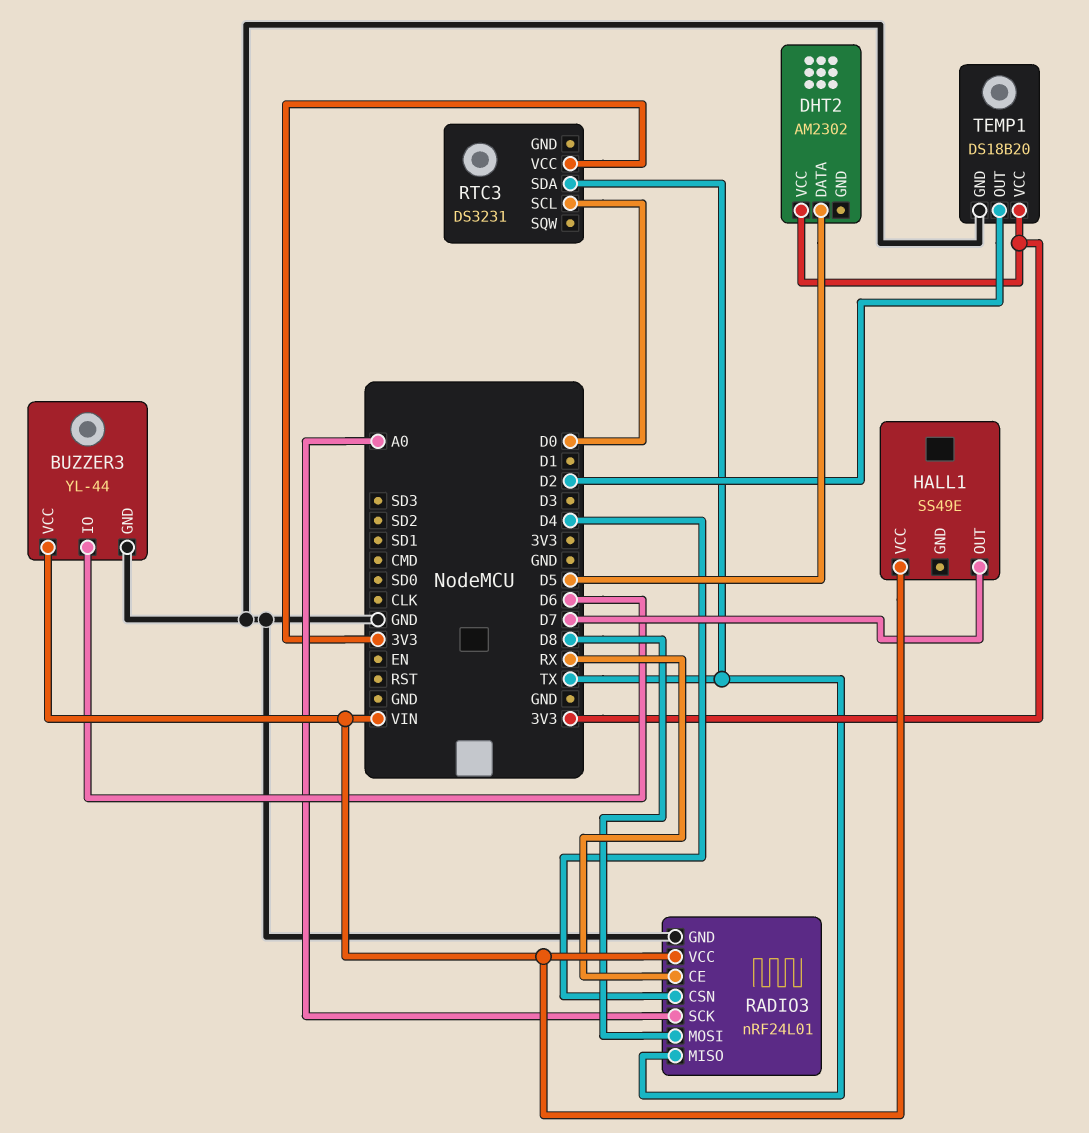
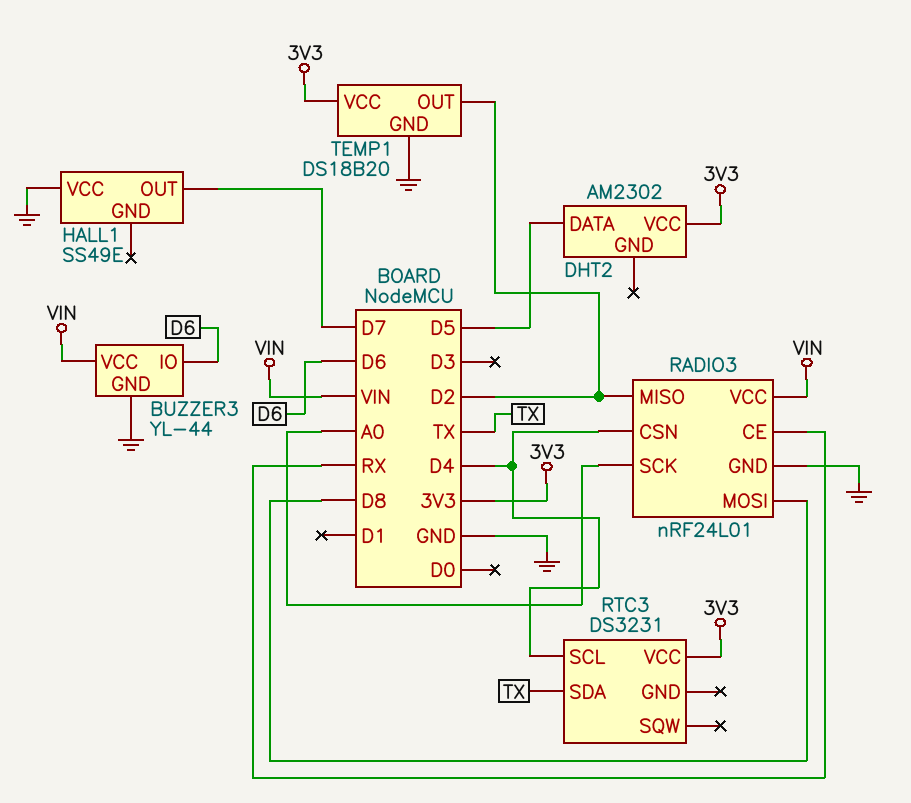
HALL1 pin VCC: VIN -> GND
RADIO3 pin MISO: TX -> D2
RTC3 pin SCL: D0 -> D4

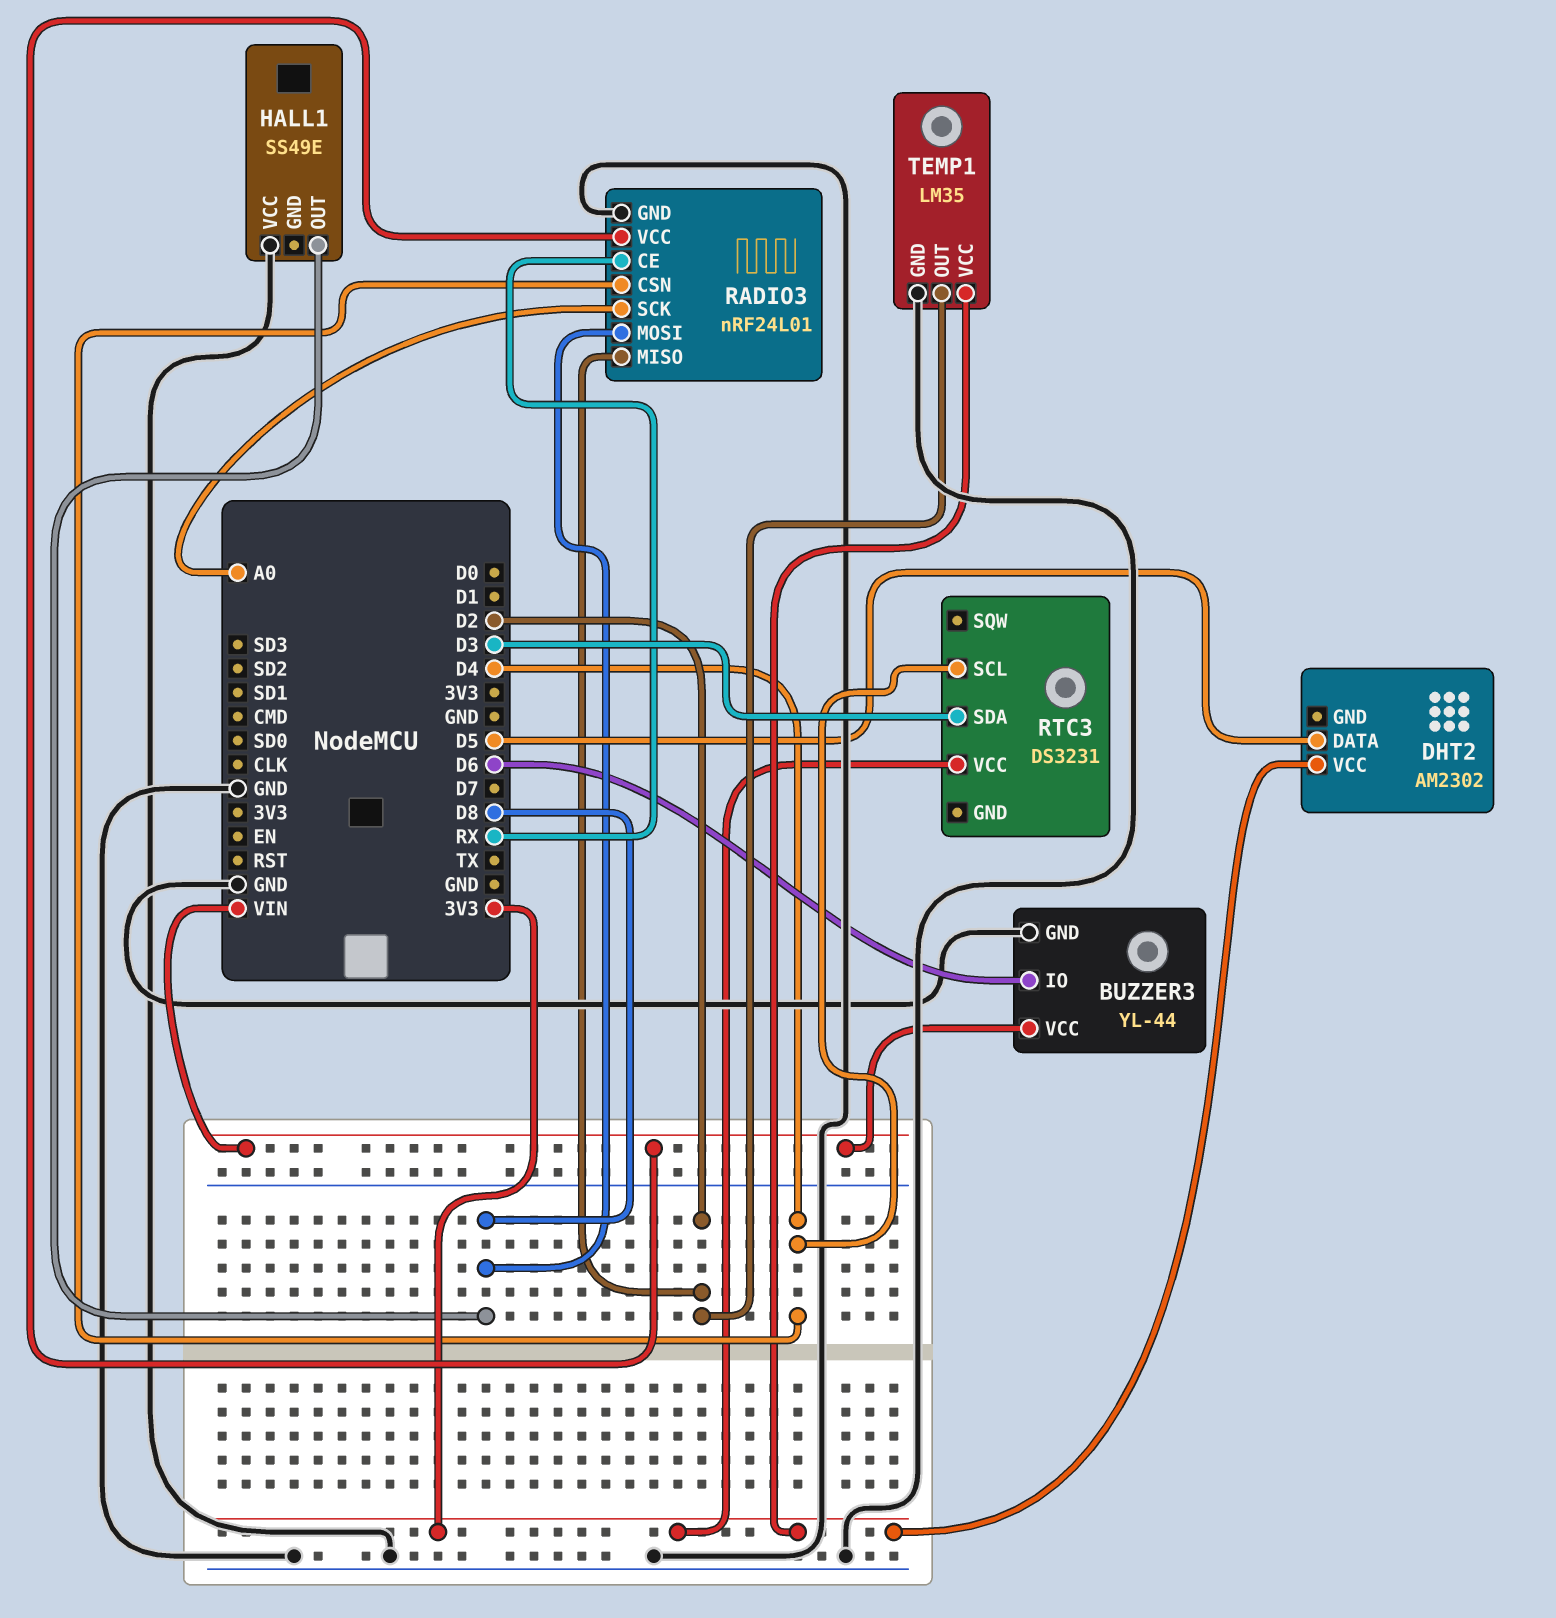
HALL1 pin OUT: D7 -> D8
RTC3 pin SDA: TX -> D3
TEMP1: DS18B20 -> LM35

